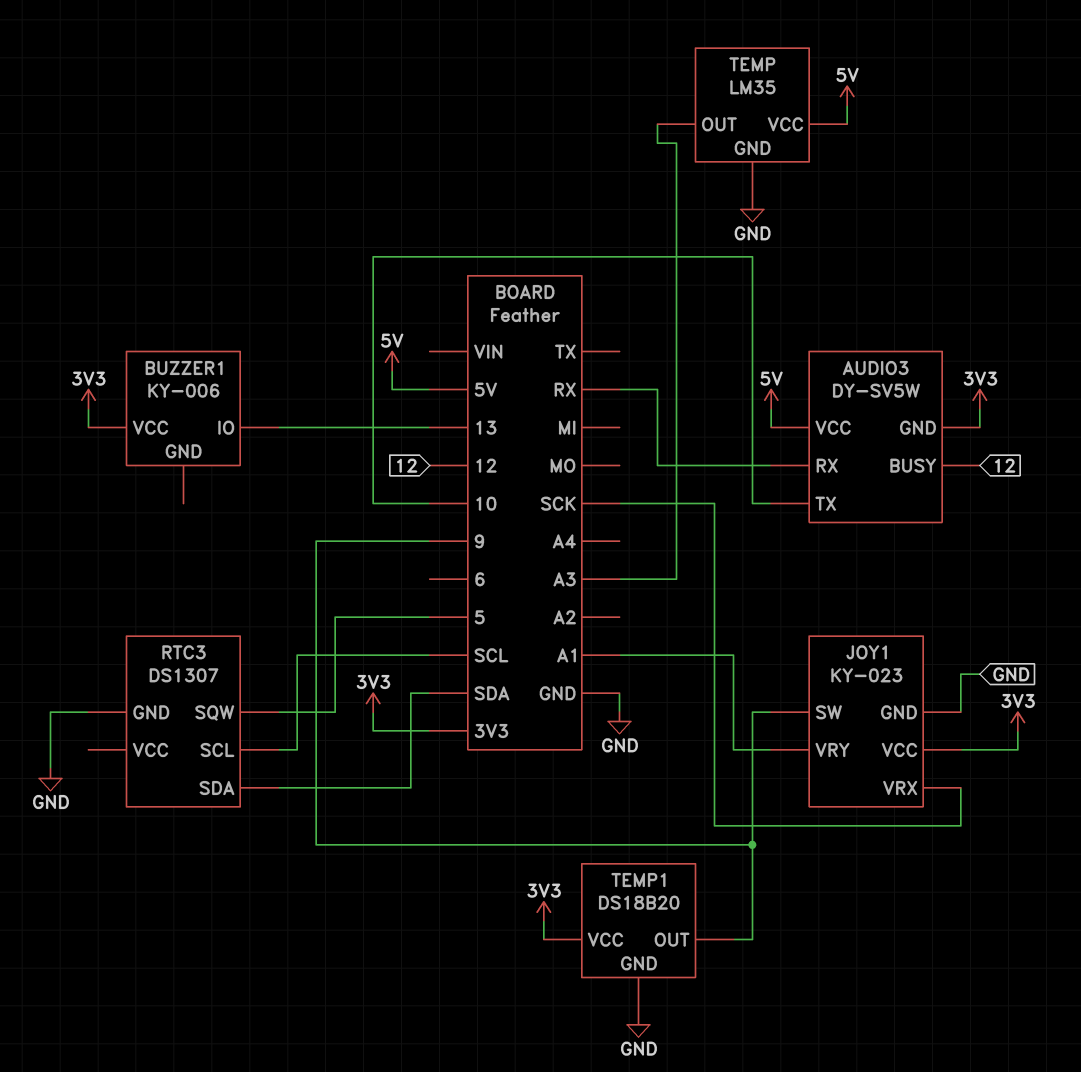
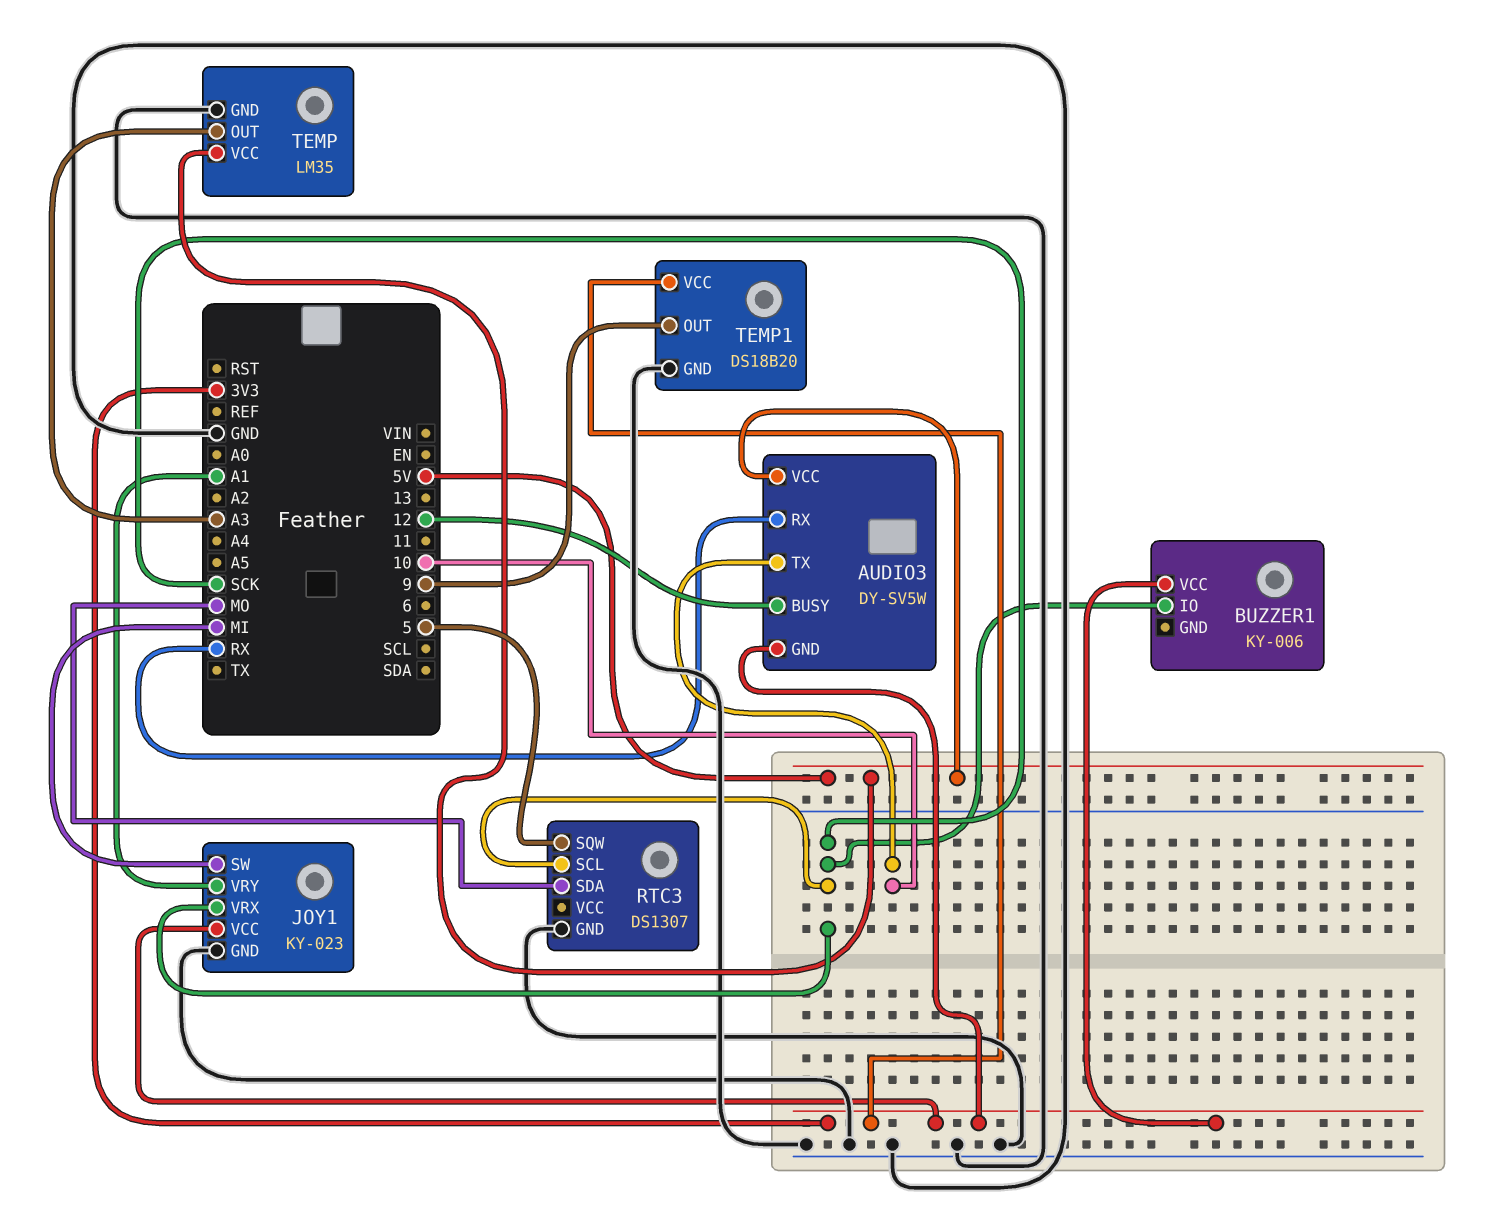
BUZZER1 pin IO: 13 -> SCK
JOY1 pin SW: 9 -> MI
RTC3 pin SCL: SCL -> SCK
RTC3 pin SDA: SDA -> MO

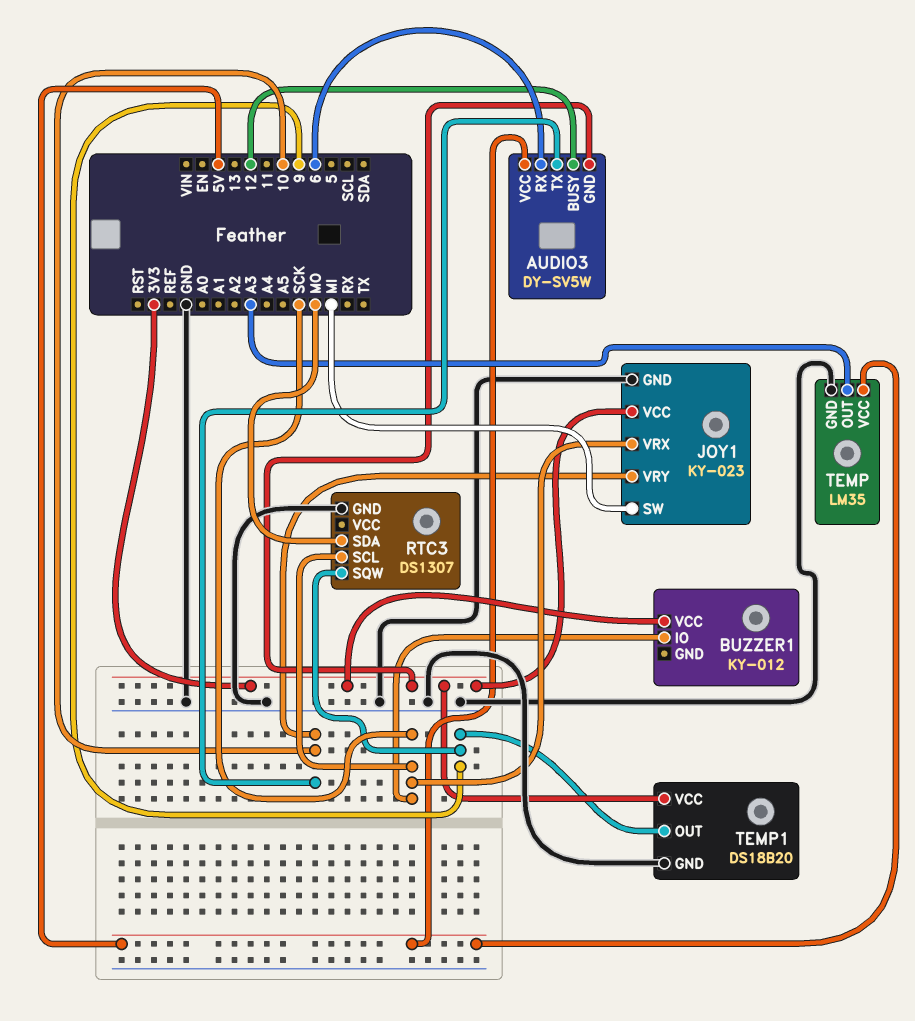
AUDIO3 pin RX: RX -> 6
BUZZER1: KY-006 -> KY-012
JOY1 pin VRY: A1 -> 10
RTC3 pin SQW: 5 -> 9

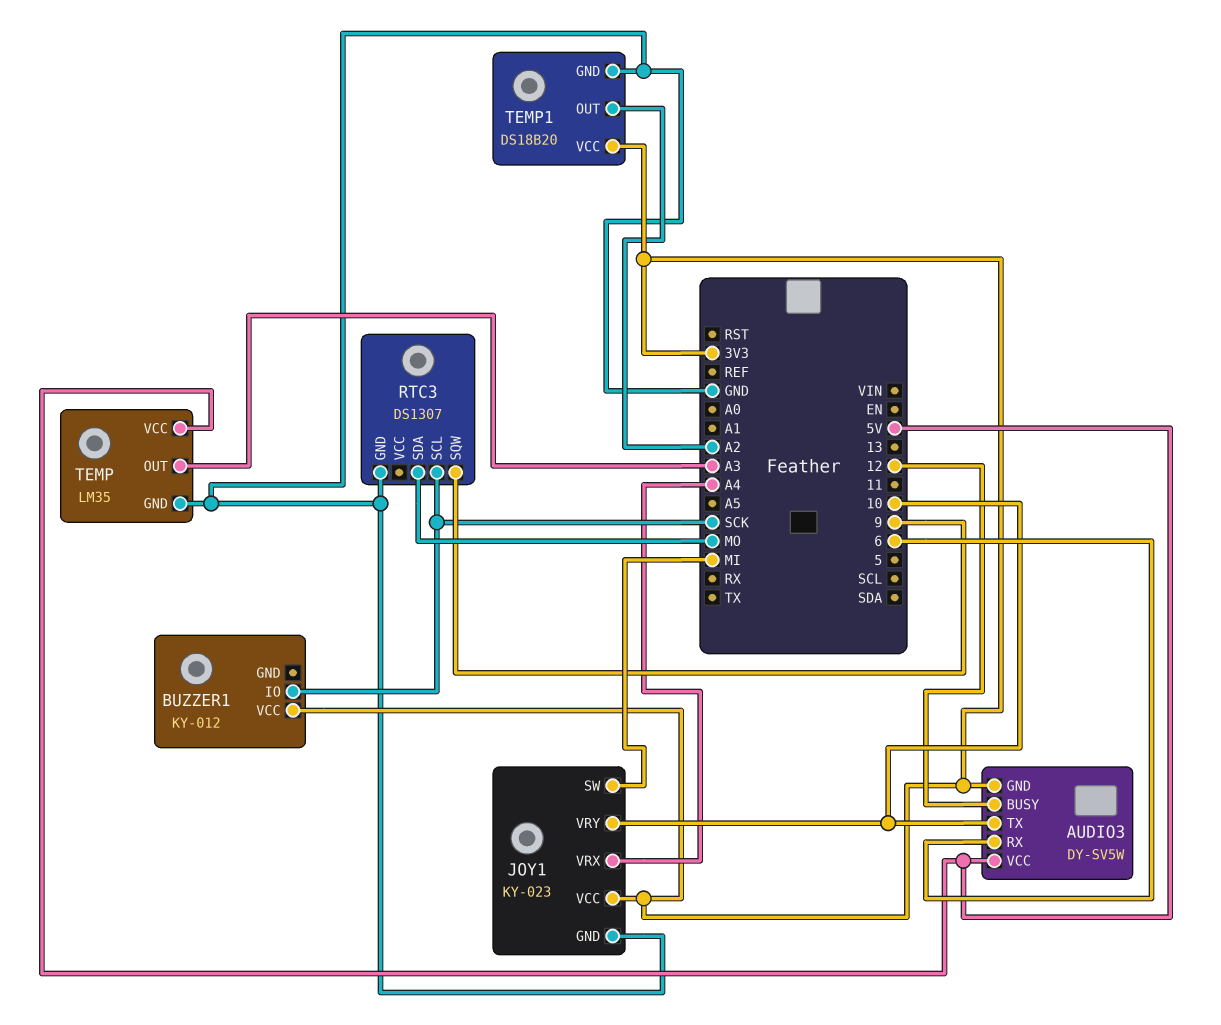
JOY1 pin VRX: SCK -> A4
TEMP1 pin OUT: 9 -> A2

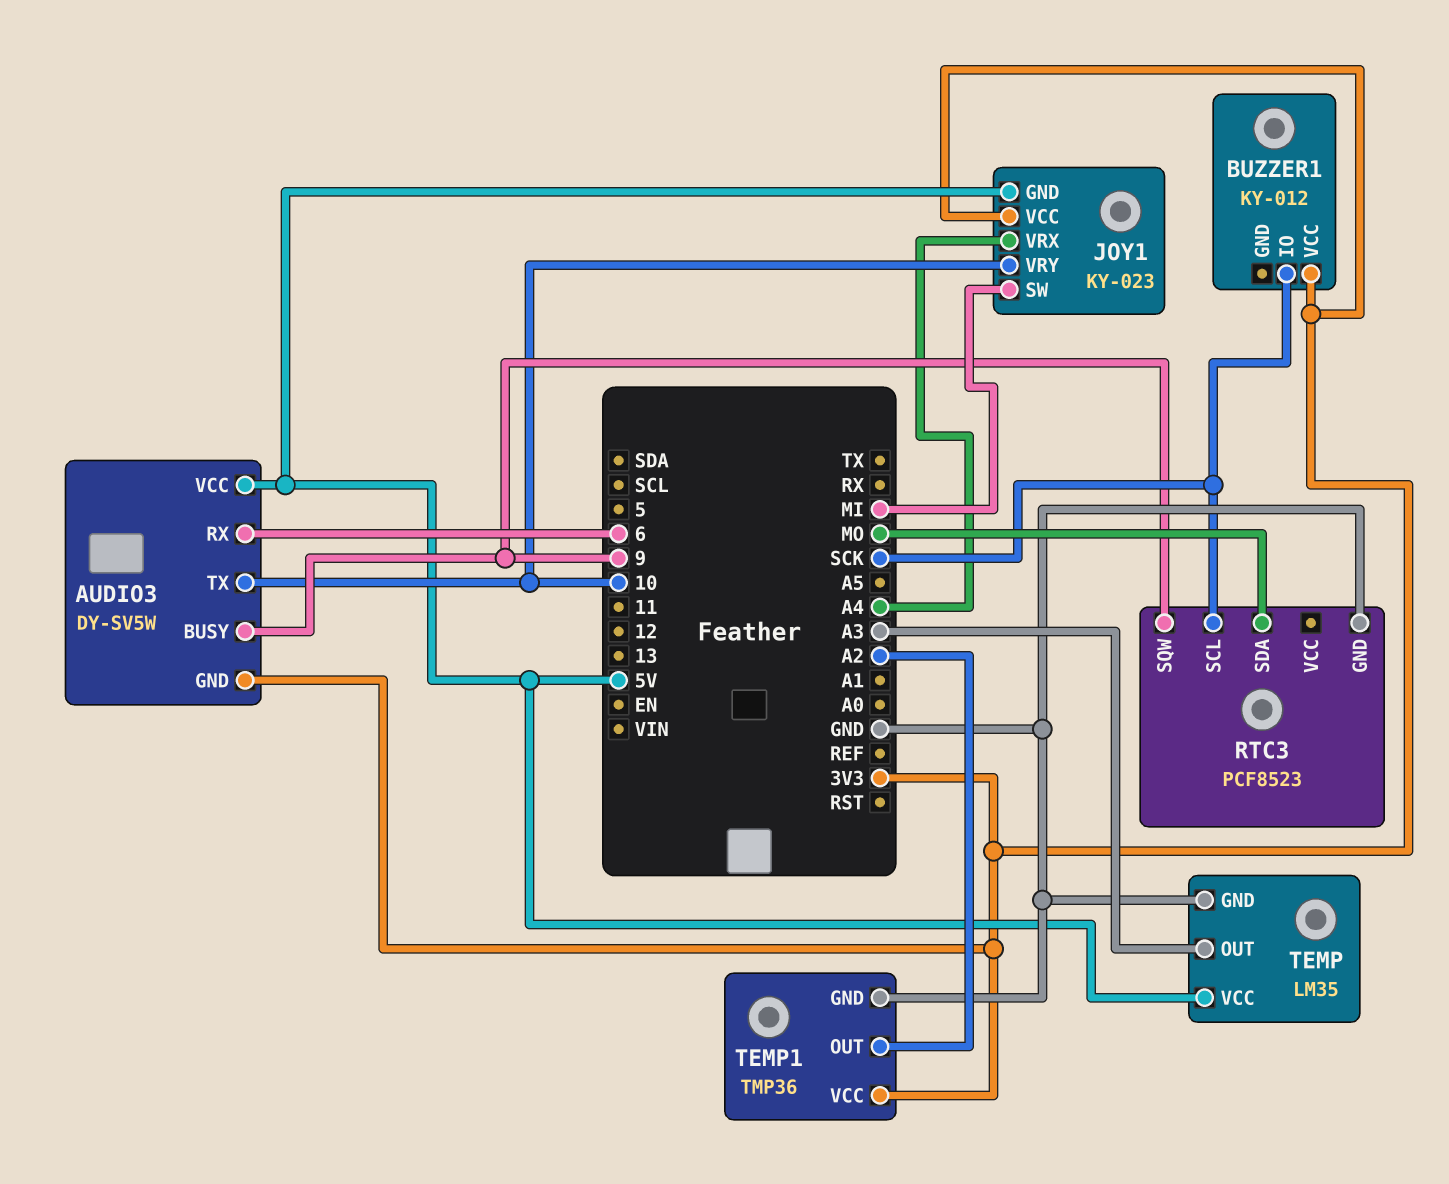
AUDIO3 pin BUSY: 12 -> 9
JOY1 pin GND: GND -> 5V
RTC3: DS1307 -> PCF8523
TEMP1: DS18B20 -> TMP36

